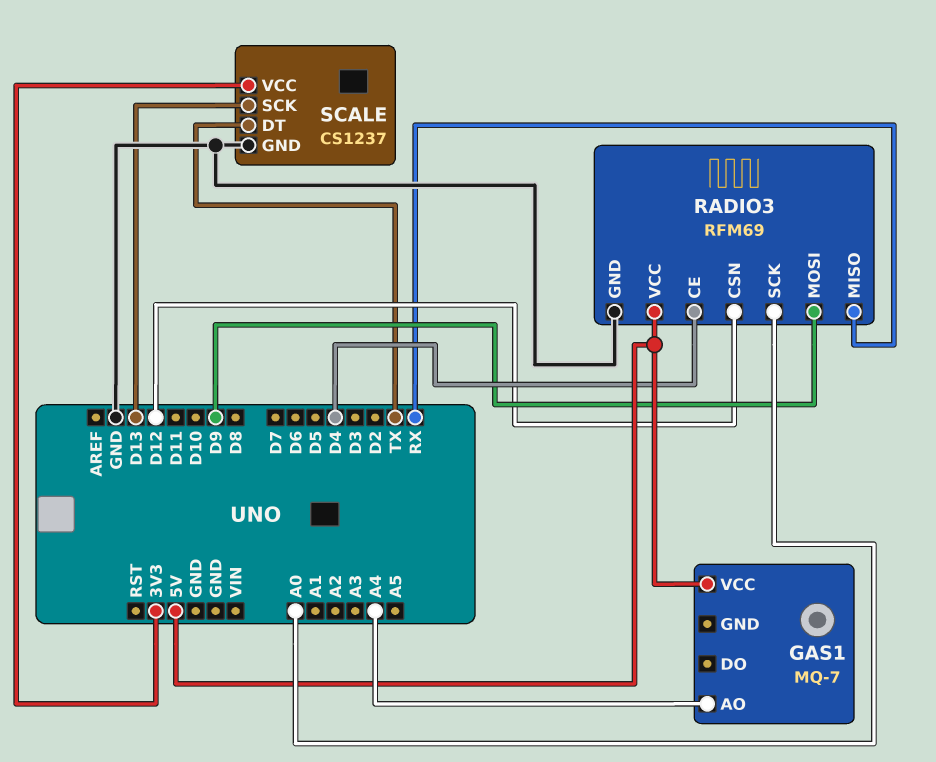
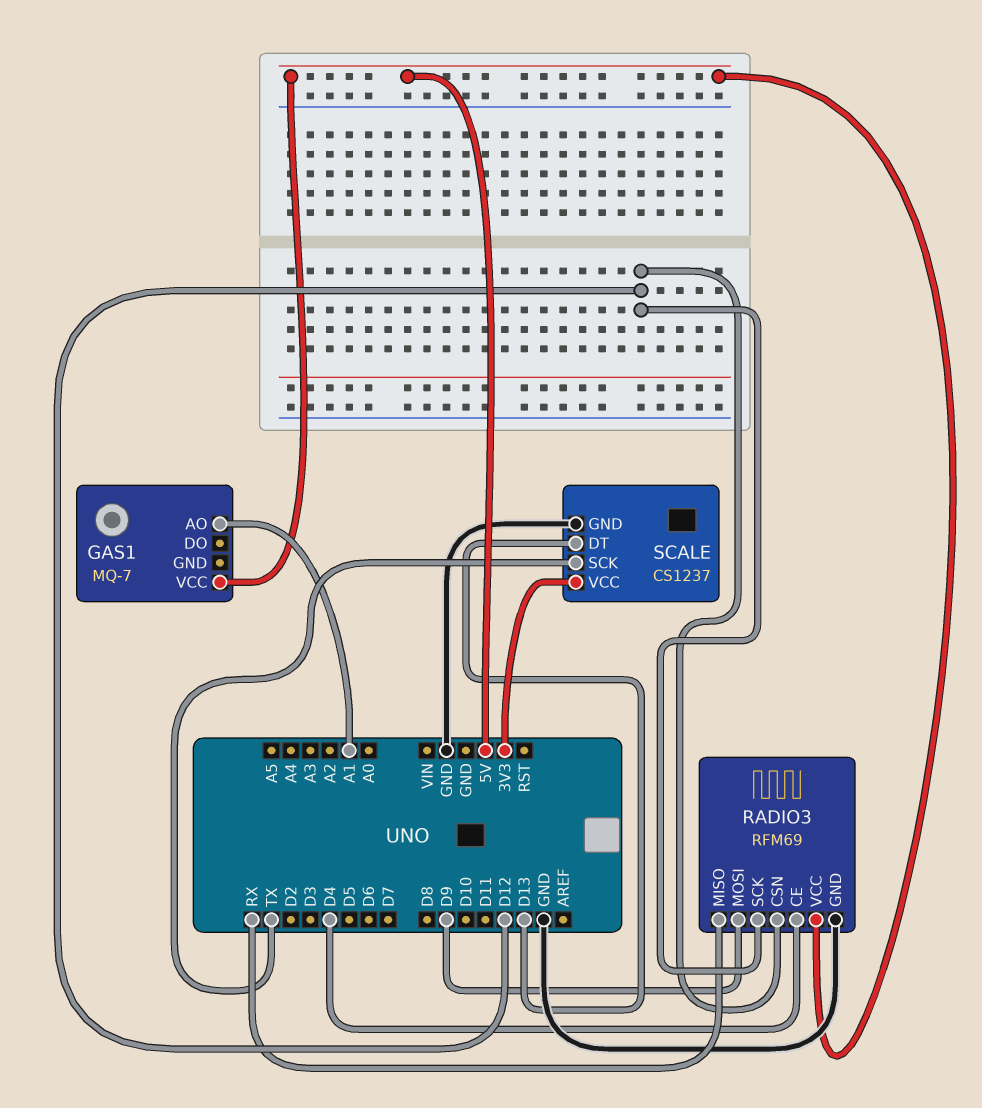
GAS1 pin AO: A4 -> A1
RADIO3 pin SCK: A0 -> D12
SCALE pin DT: TX -> D13
SCALE pin SCK: D13 -> TX

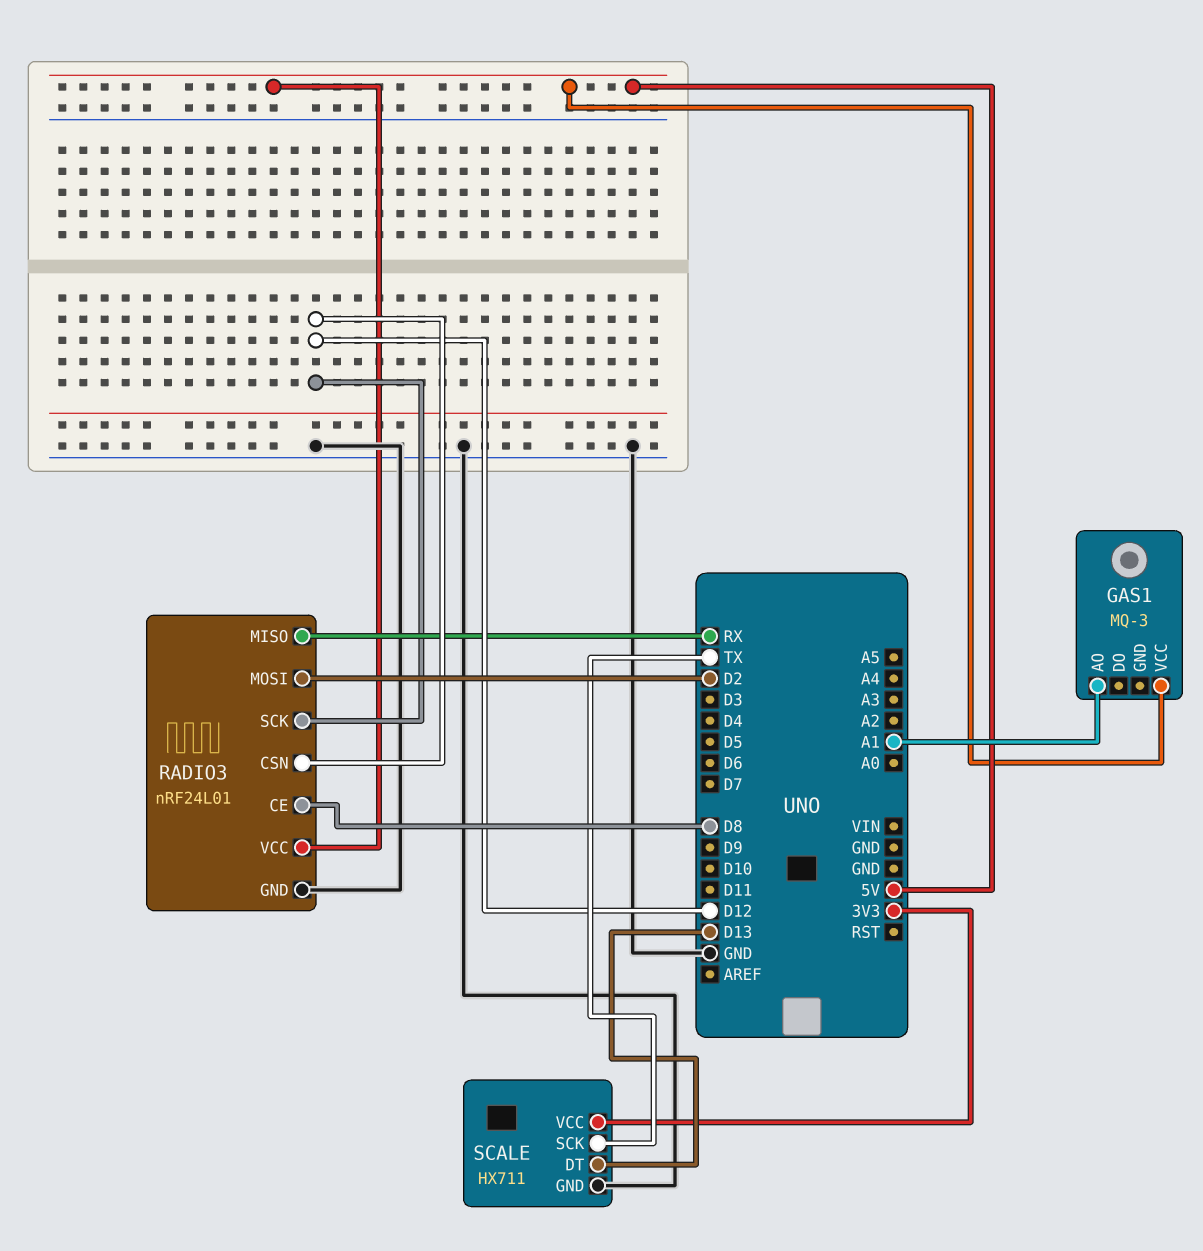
GAS1: MQ-7 -> MQ-3
RADIO3: RFM69 -> nRF24L01
RADIO3 pin CE: D4 -> D8
RADIO3 pin MOSI: D9 -> D2
SCALE: CS1237 -> HX711

